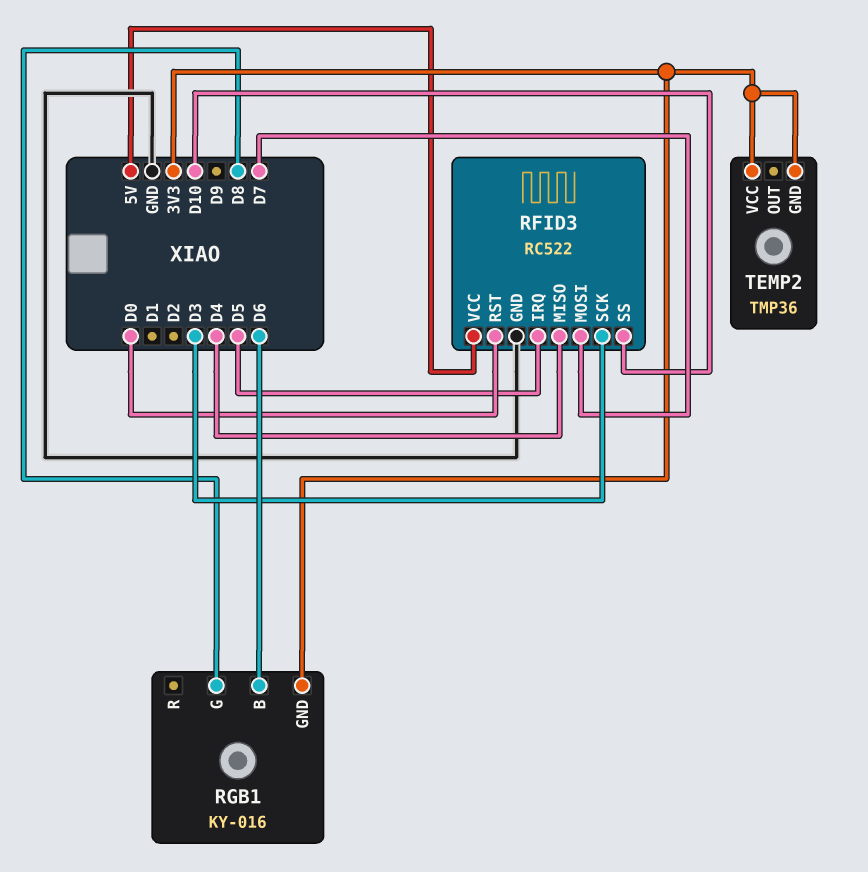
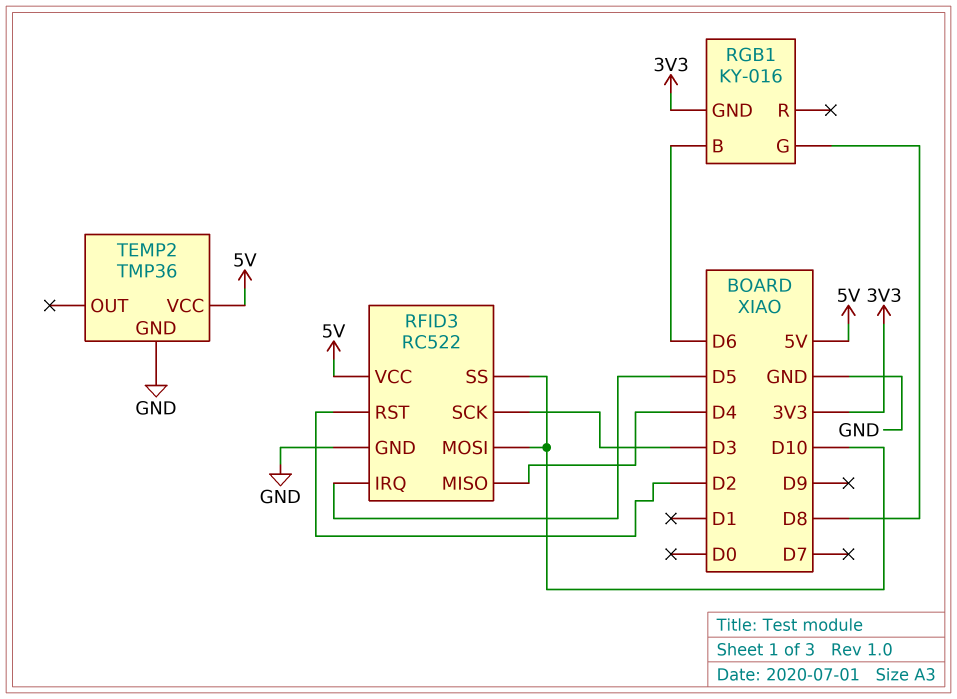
RFID3 pin MOSI: D7 -> D10
RFID3 pin RST: D0 -> D2
TEMP2 pin GND: 3V3 -> GND
TEMP2 pin VCC: 3V3 -> 5V

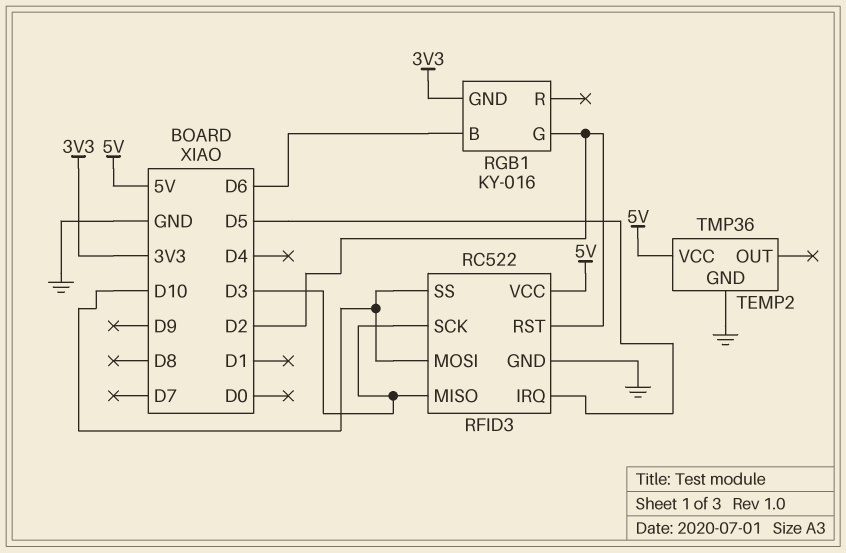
RFID3 pin MISO: D4 -> D3
RGB1 pin G: D8 -> D2

